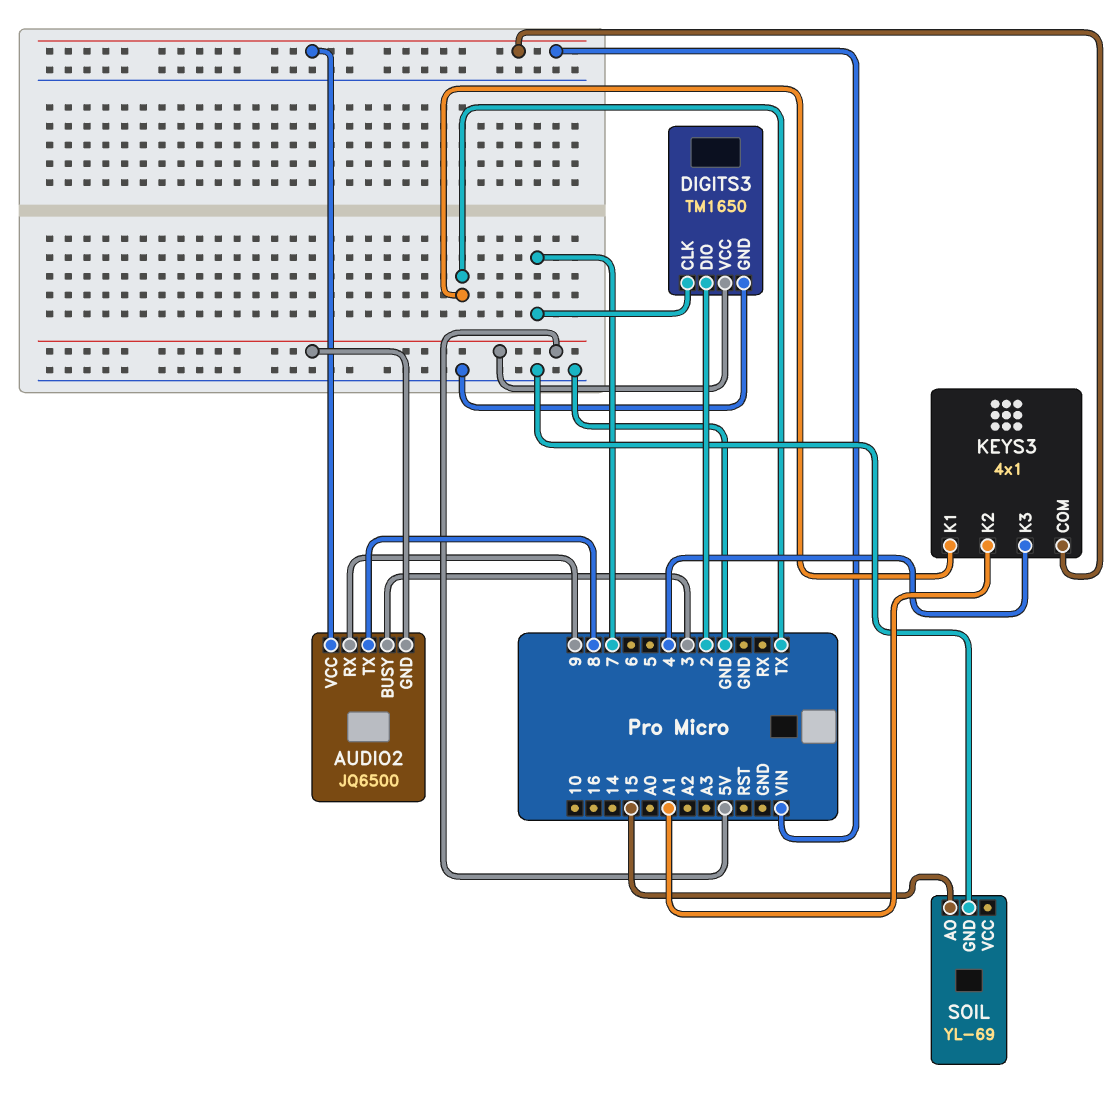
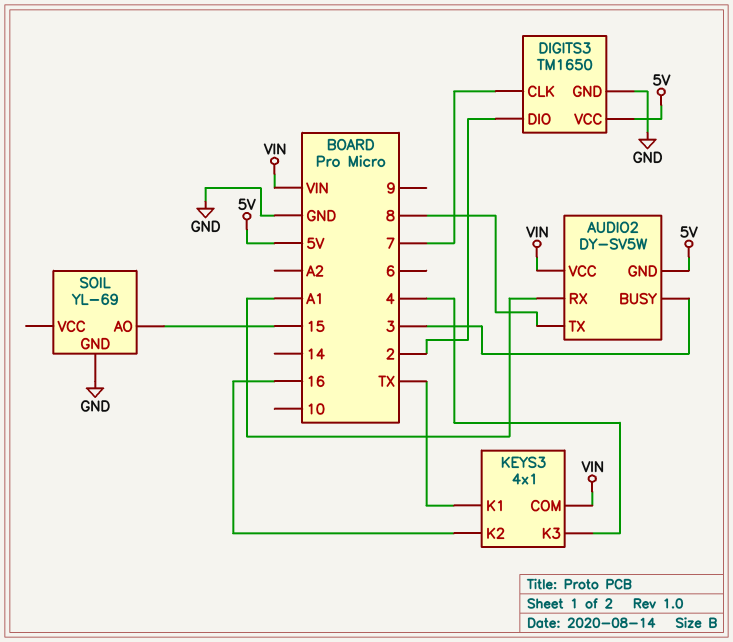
AUDIO2: JQ6500 -> DY-SV5W
AUDIO2 pin RX: 9 -> A1
KEYS3 pin K2: A1 -> 16

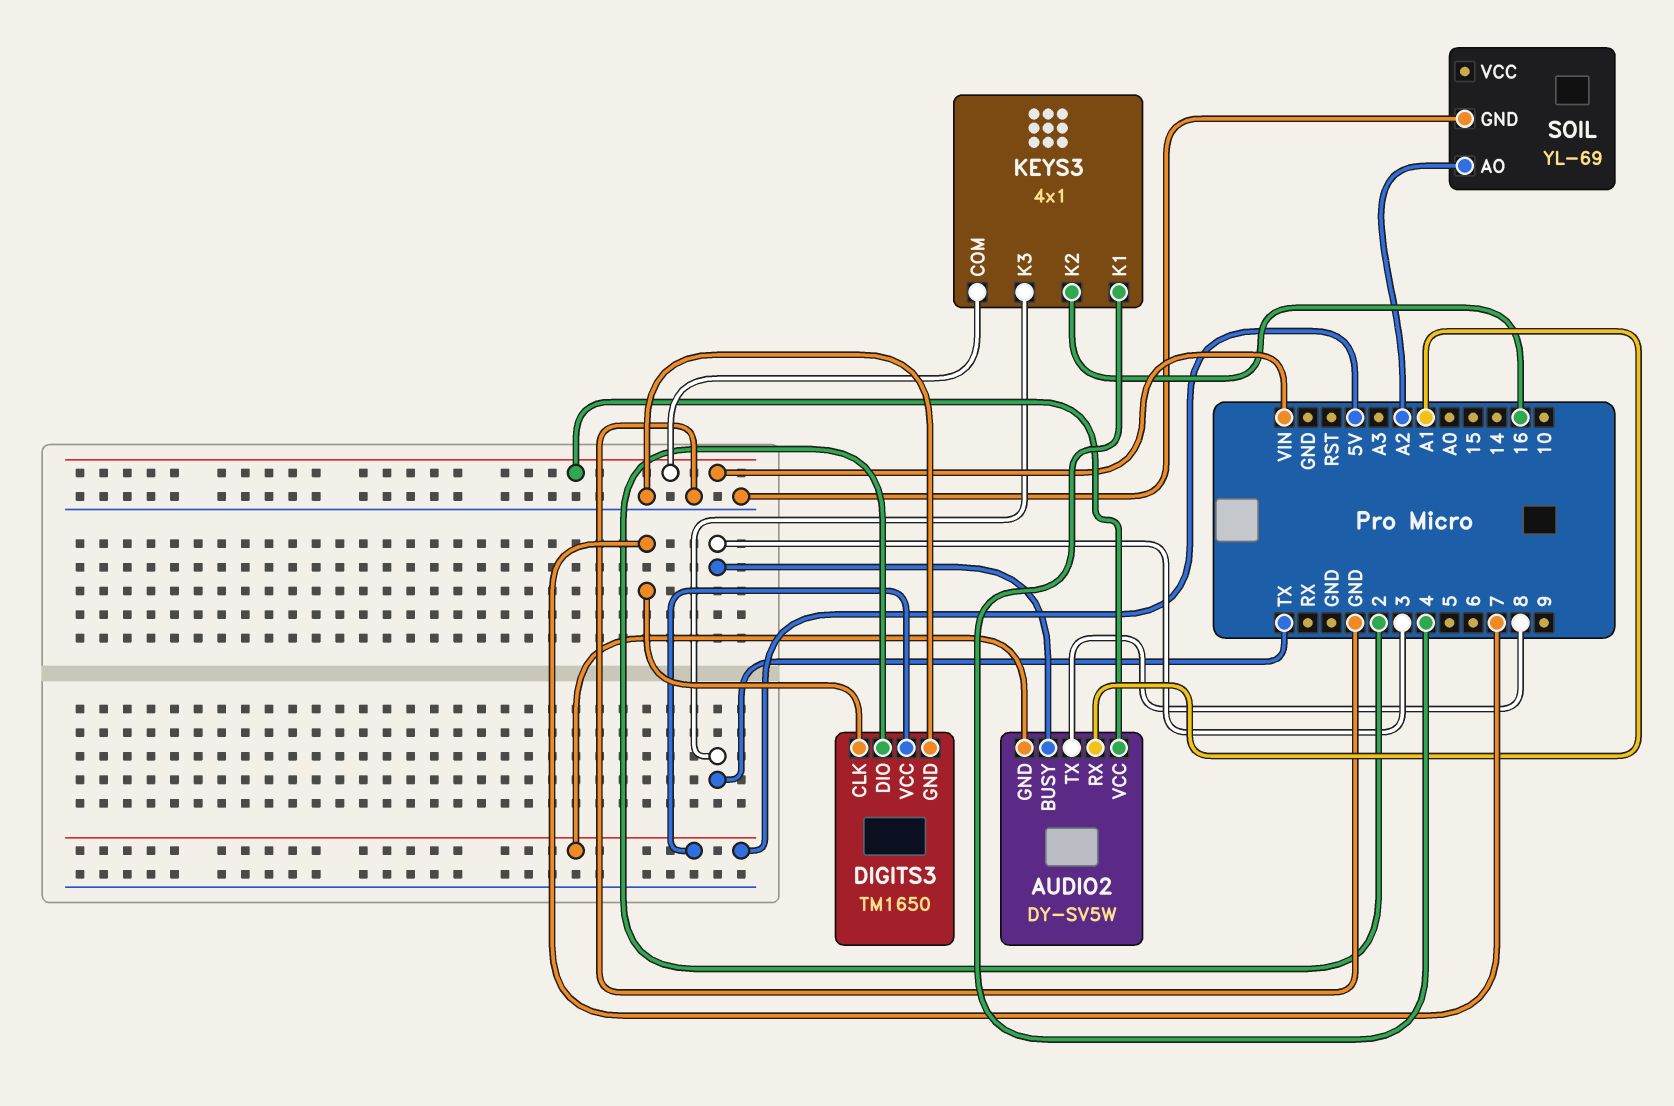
KEYS3 pin K1: TX -> 4
KEYS3 pin K3: 4 -> TX
SOIL pin AO: 15 -> A2

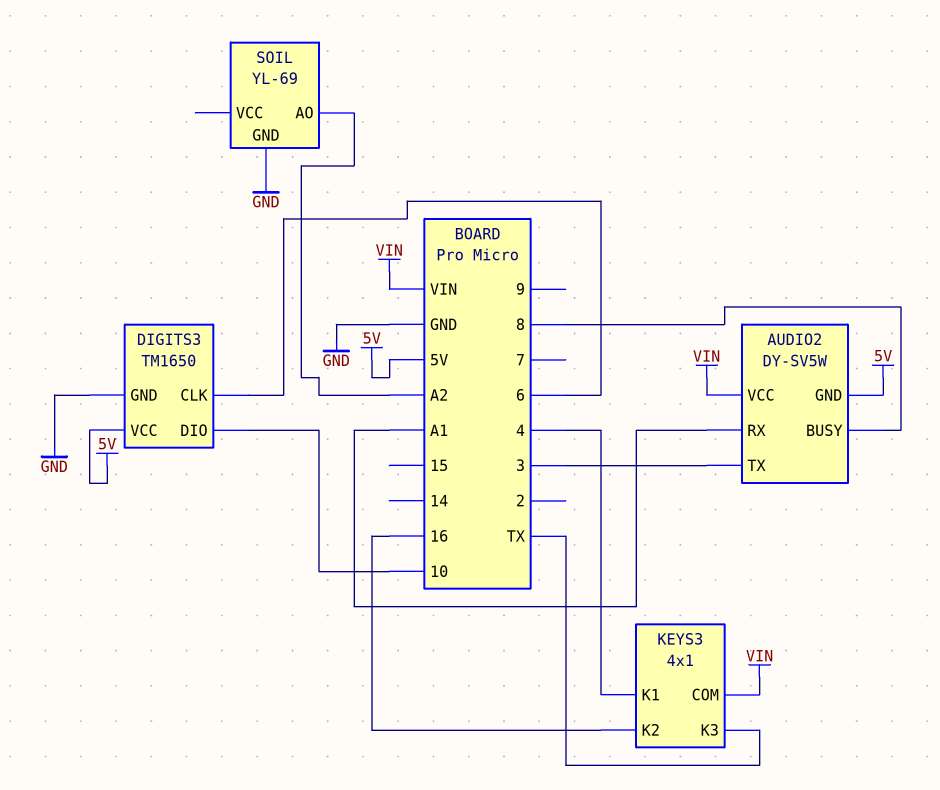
AUDIO2 pin BUSY: 3 -> 8
AUDIO2 pin TX: 8 -> 3
DIGITS3 pin CLK: 7 -> 6
DIGITS3 pin DIO: 2 -> 10

